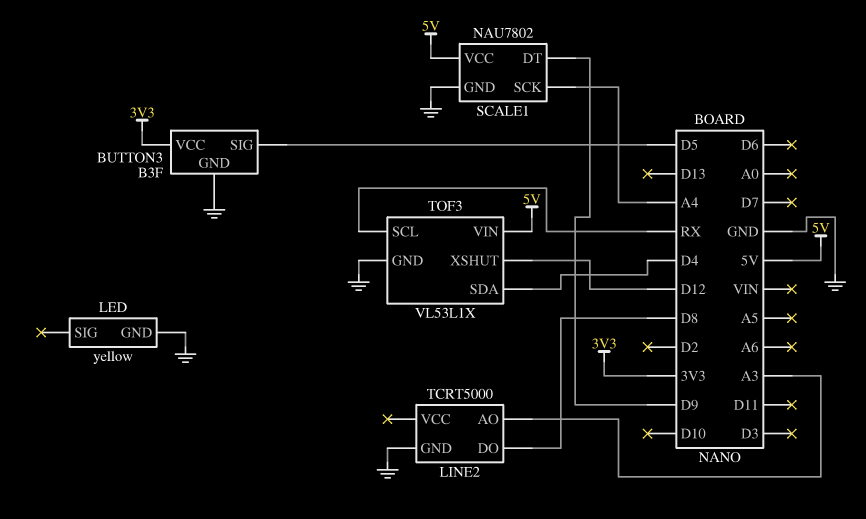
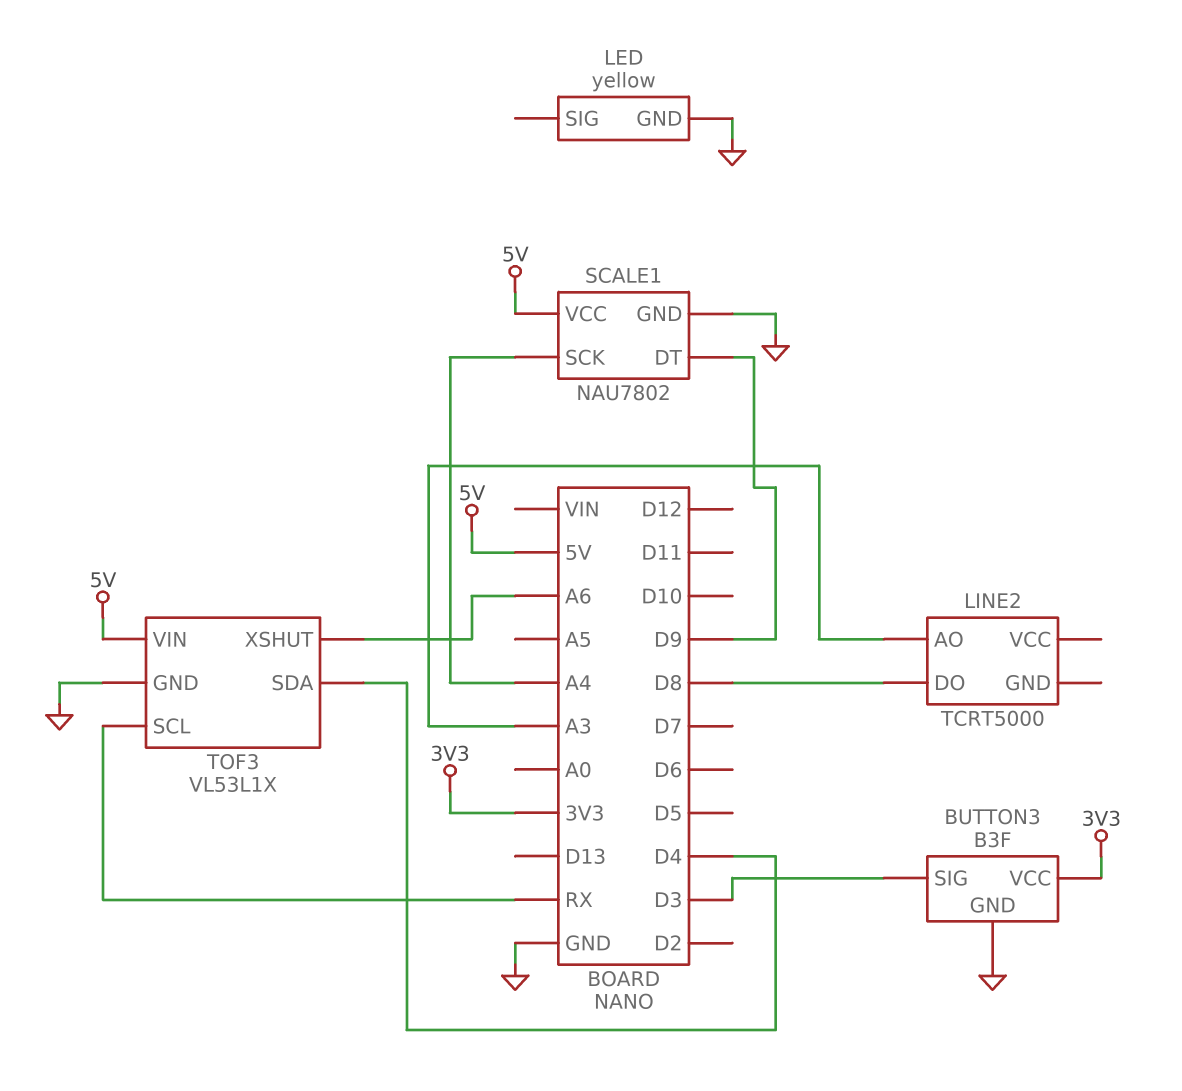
BUTTON3 pin SIG: D5 -> D3
LINE2 pin GND: GND -> none
TOF3 pin XSHUT: D12 -> A6

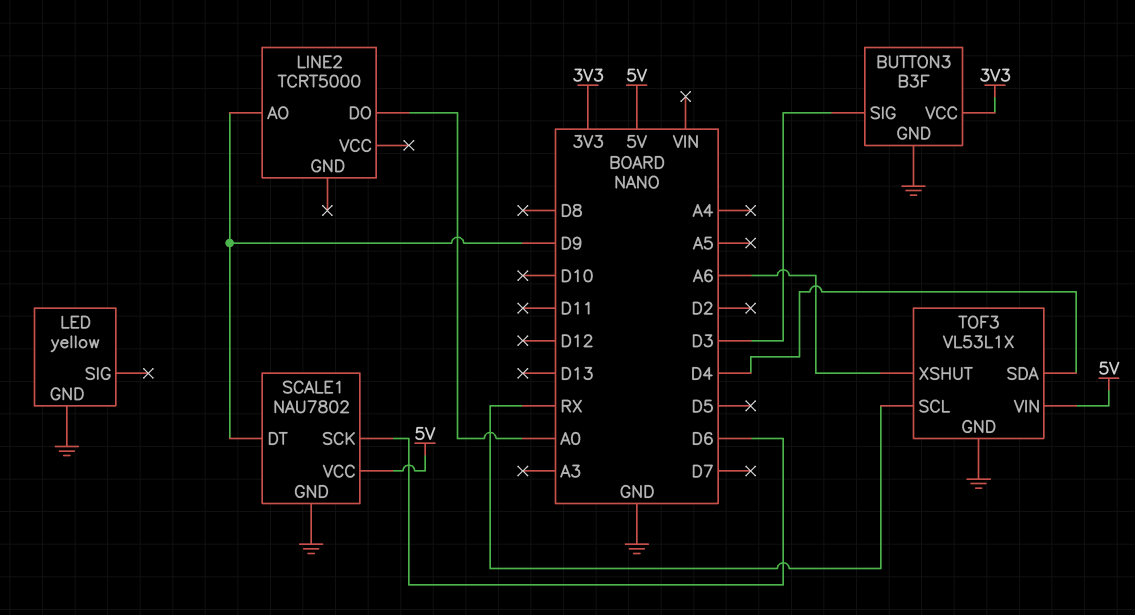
LINE2 pin AO: A3 -> D9
LINE2 pin DO: D8 -> A0
SCALE1 pin SCK: A4 -> D6

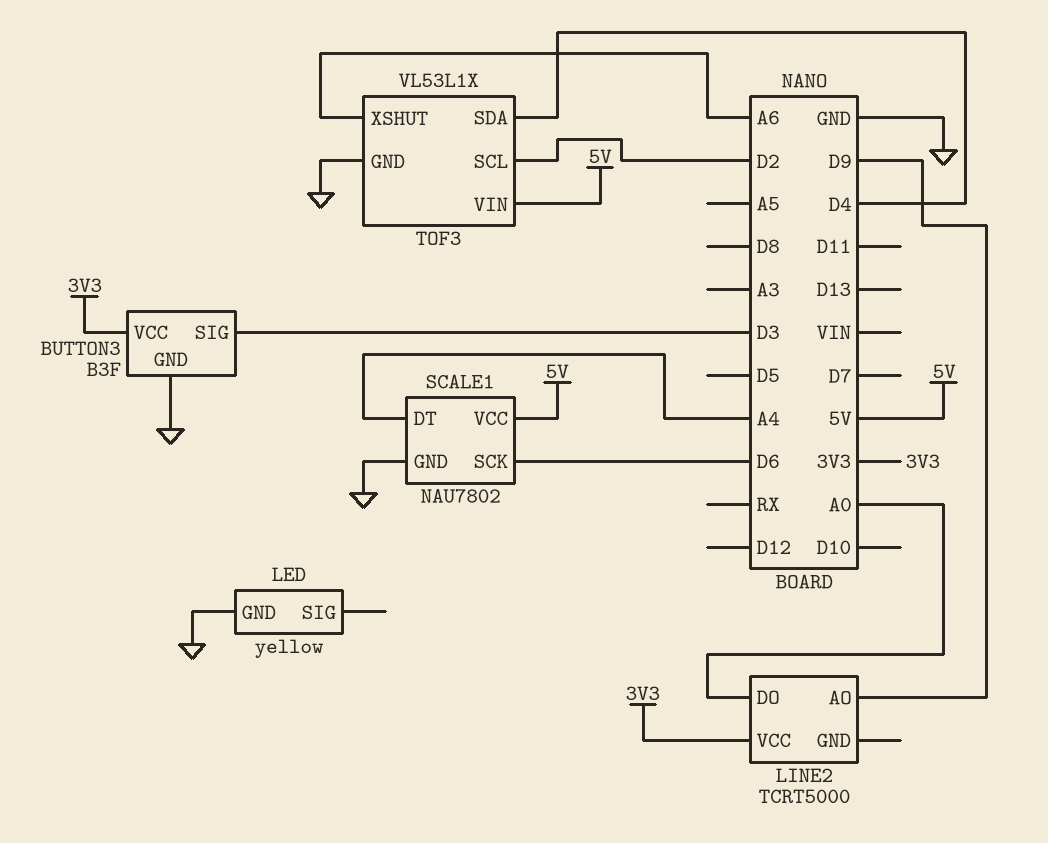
LINE2 pin VCC: none -> 3V3
SCALE1 pin DT: D9 -> A4
TOF3 pin SCL: RX -> D2

